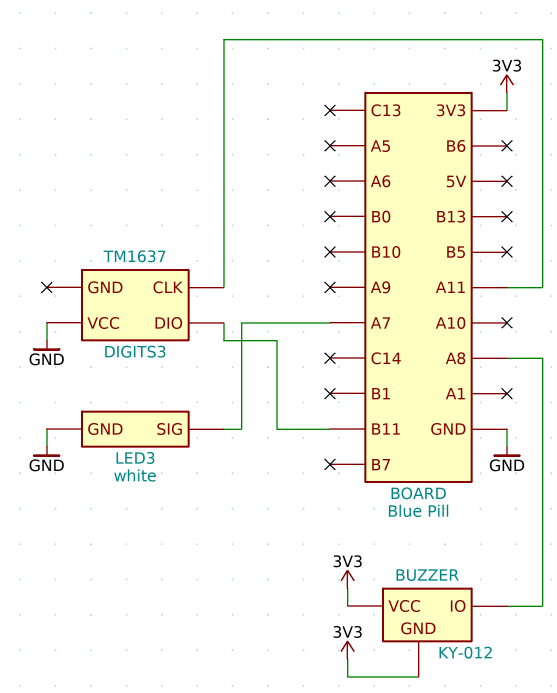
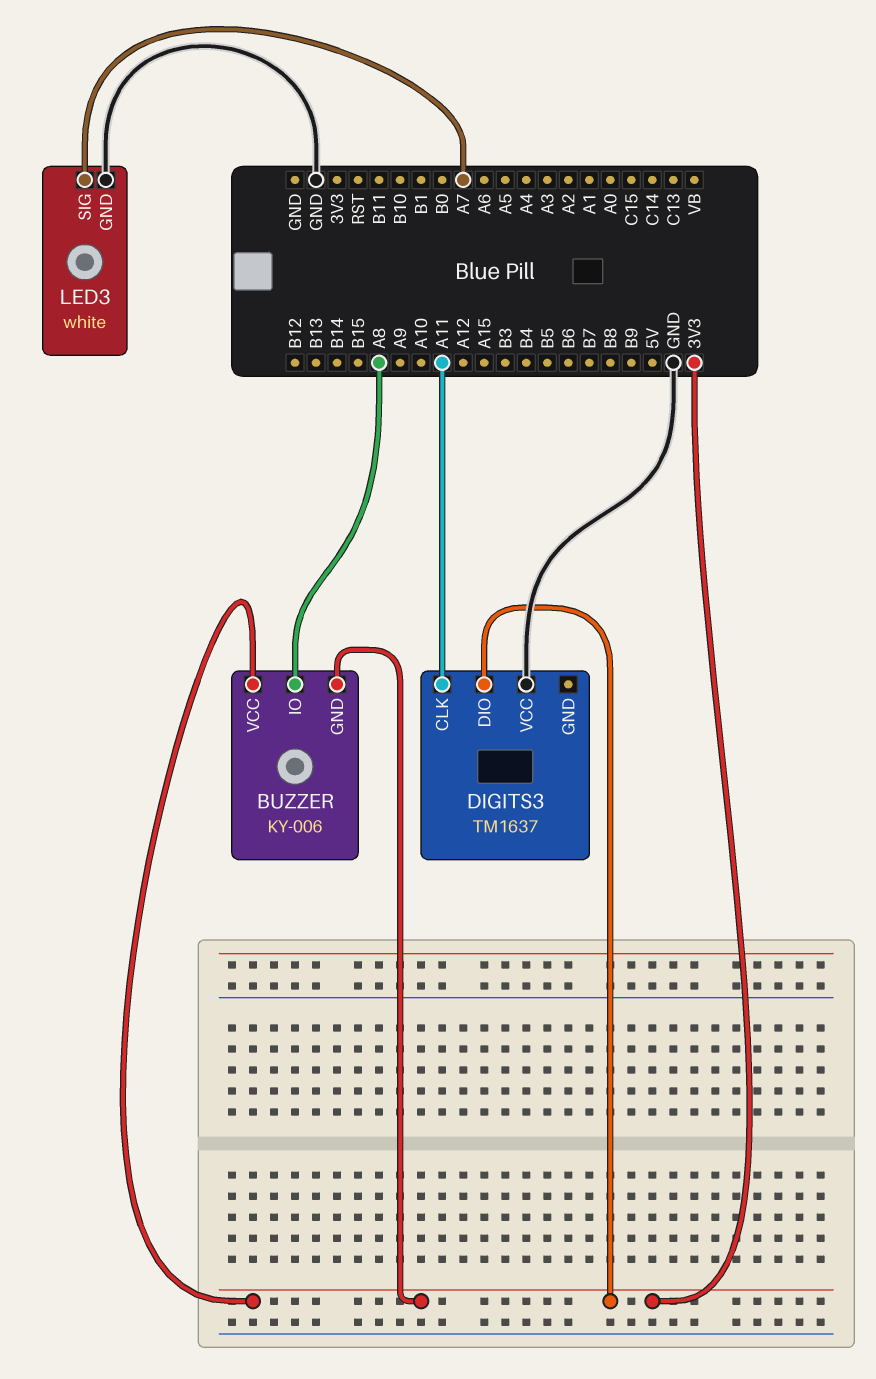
BUZZER: KY-012 -> KY-006
DIGITS3 pin DIO: B11 -> 3V3

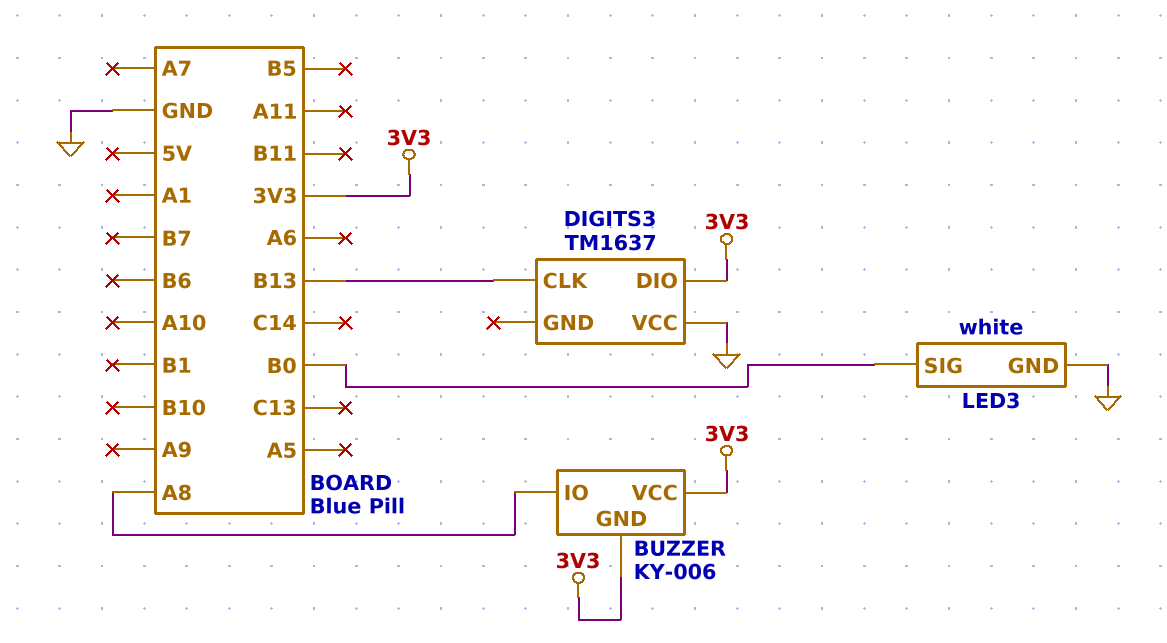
DIGITS3 pin CLK: A11 -> B13
LED3 pin SIG: A7 -> B0

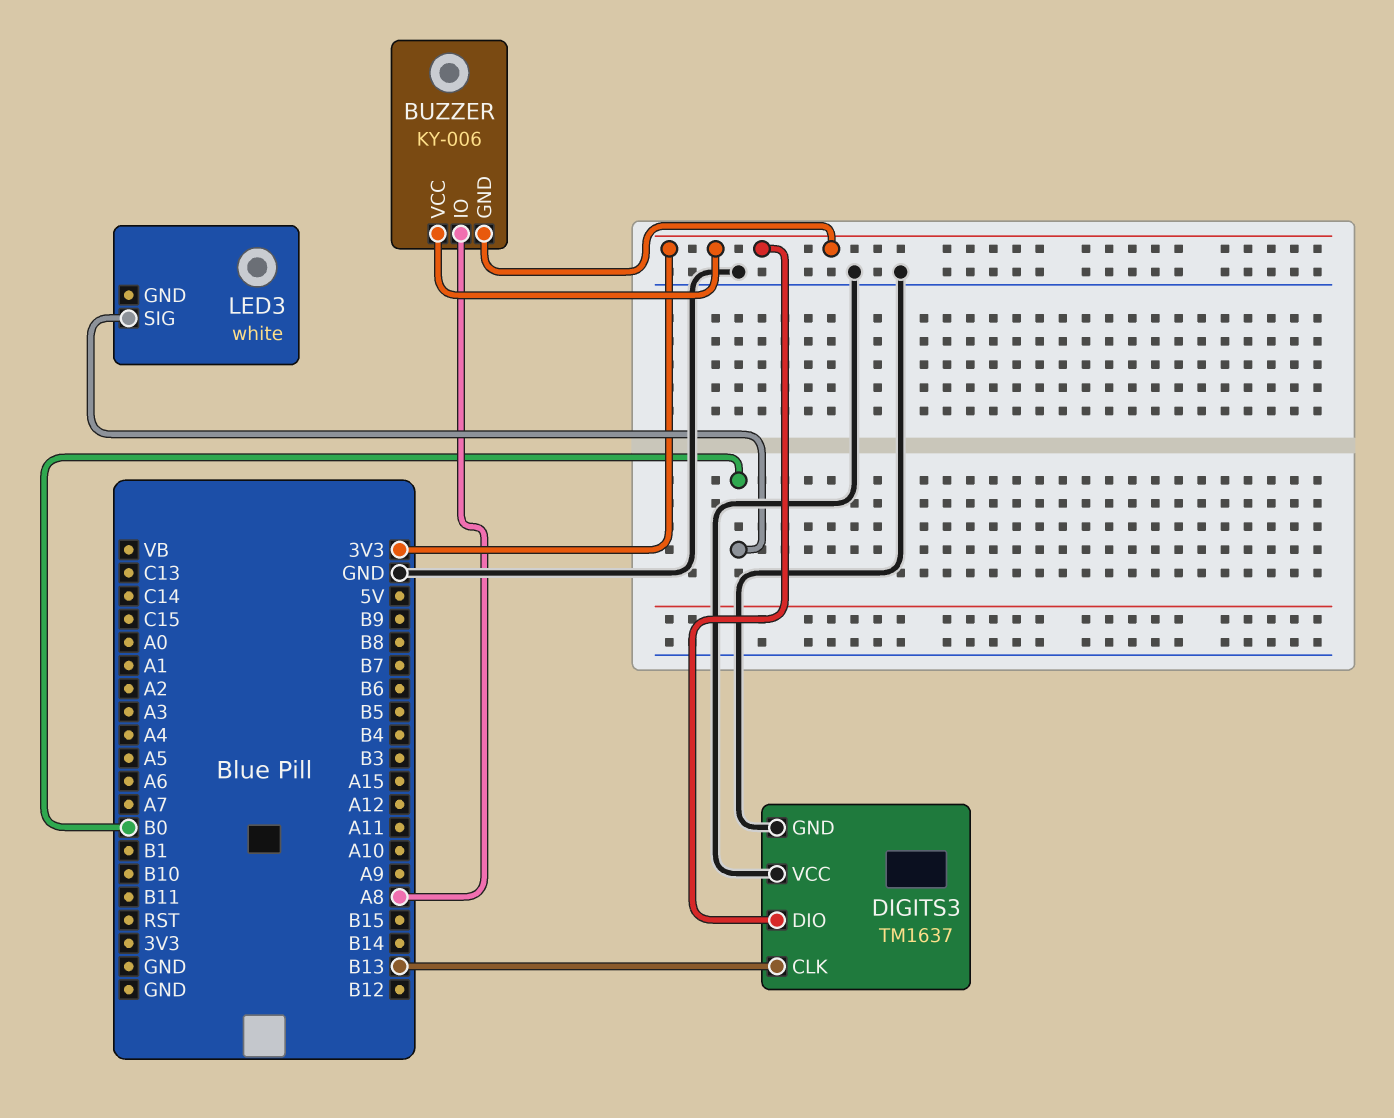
DIGITS3 pin GND: none -> GND
LED3 pin GND: GND -> none

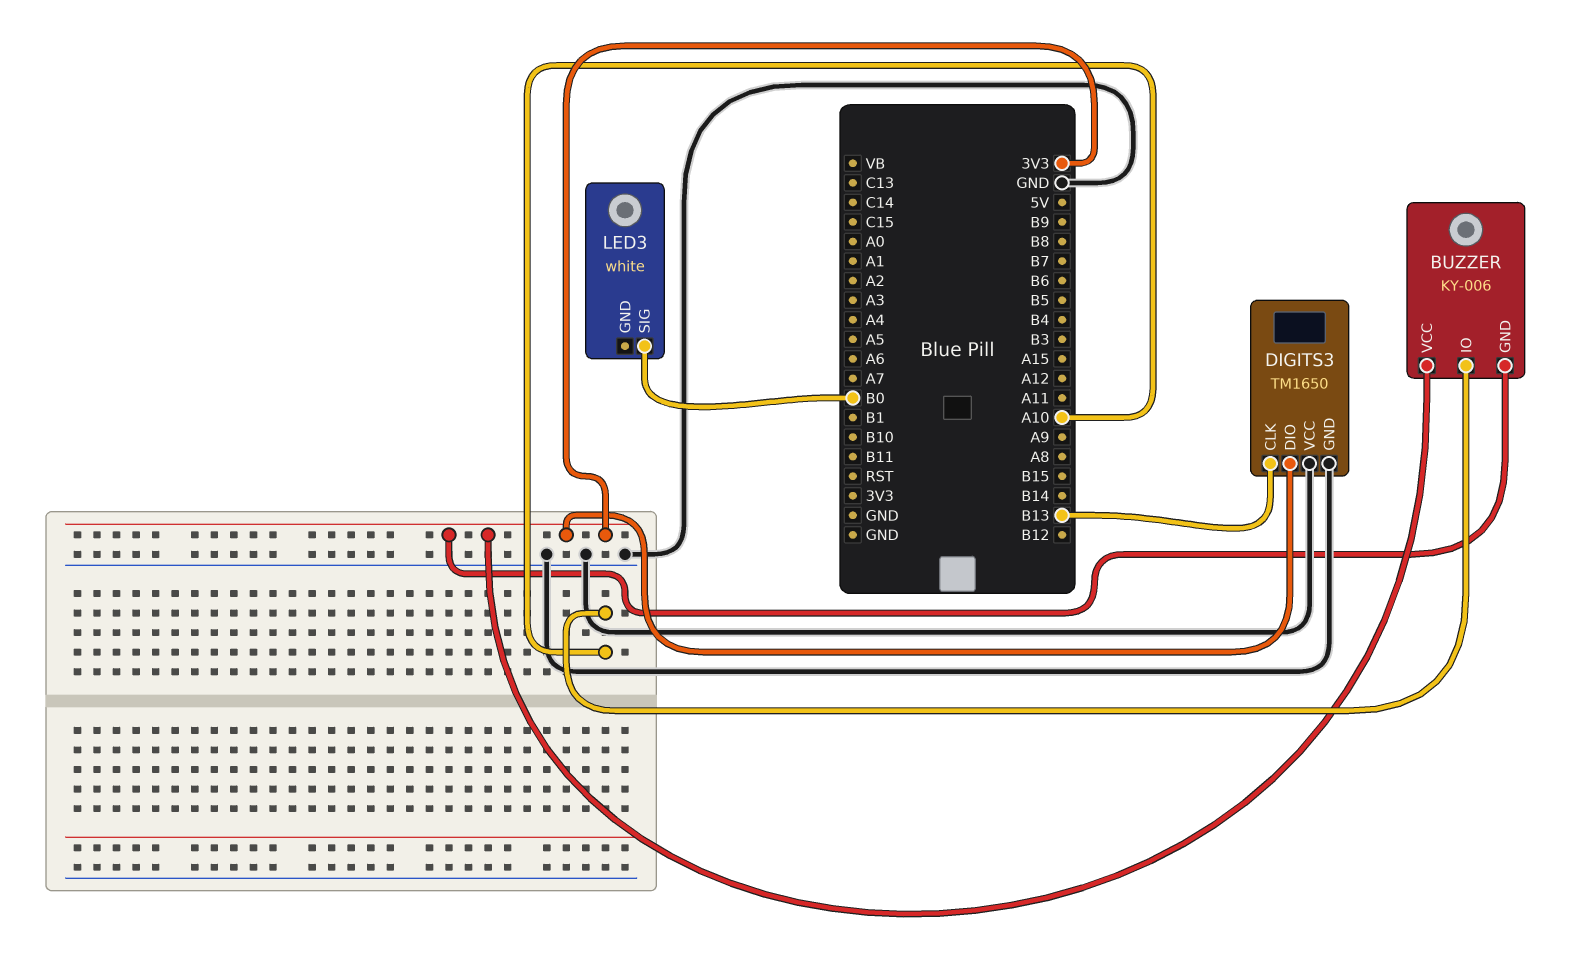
BUZZER pin IO: A8 -> A10
DIGITS3: TM1637 -> TM1650

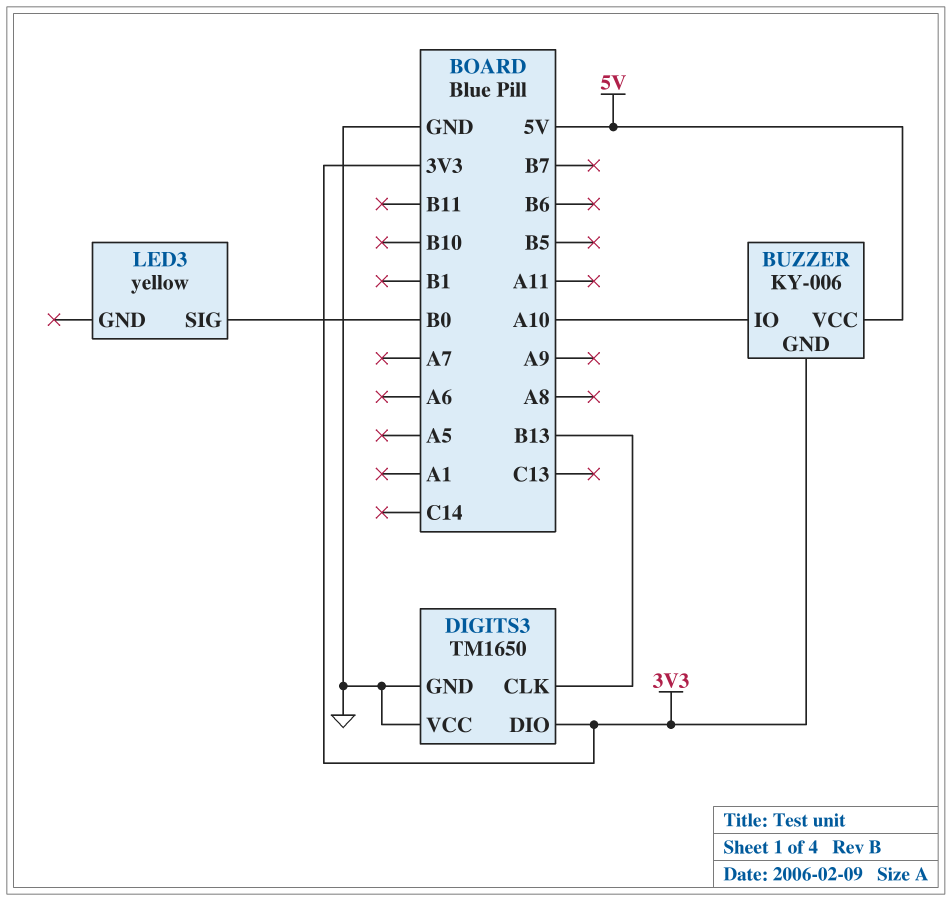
BUZZER pin VCC: 3V3 -> 5V
LED3: white -> yellow

